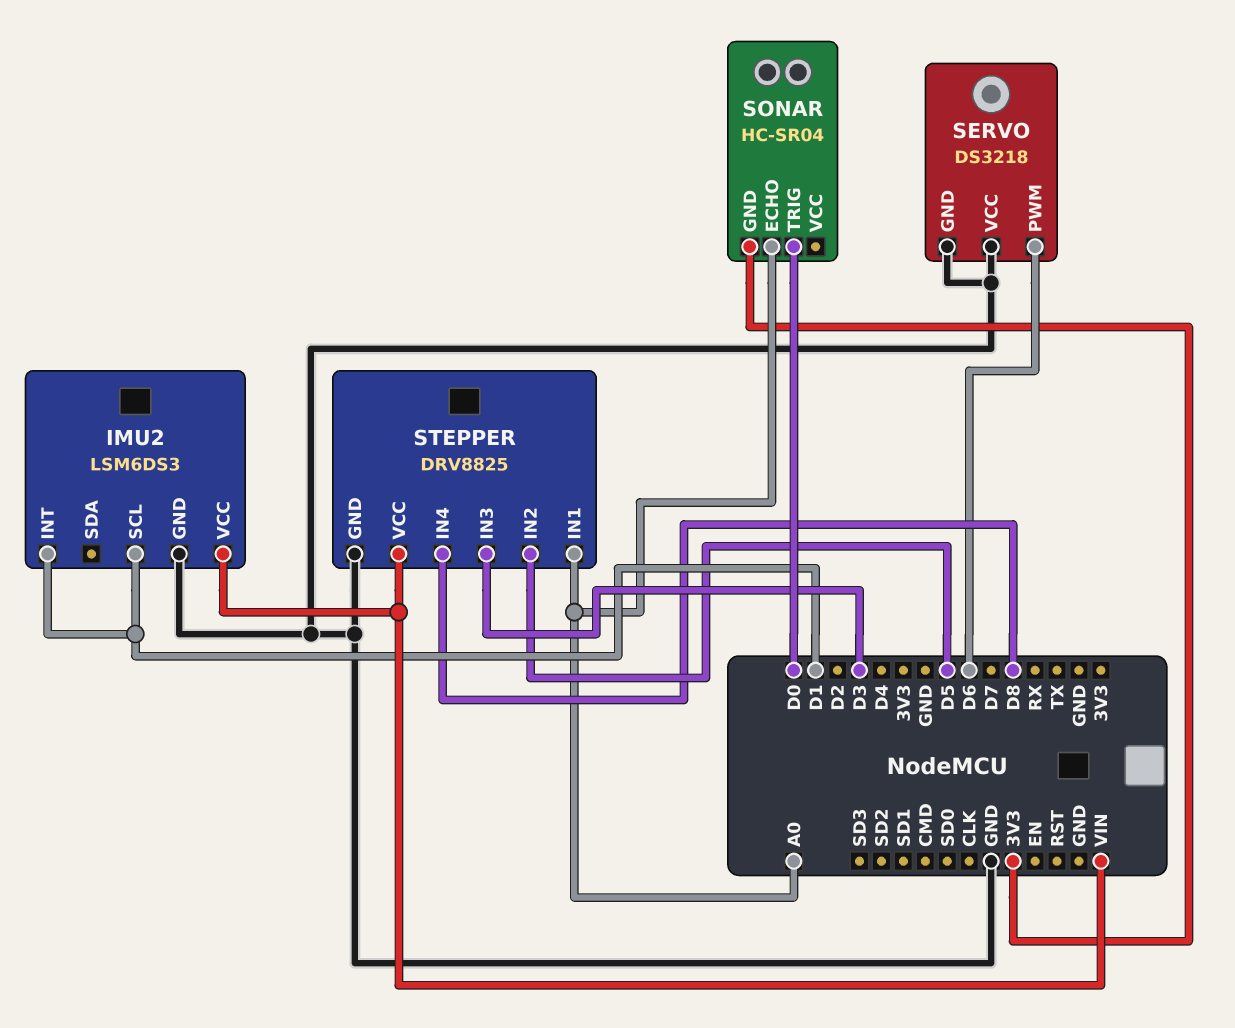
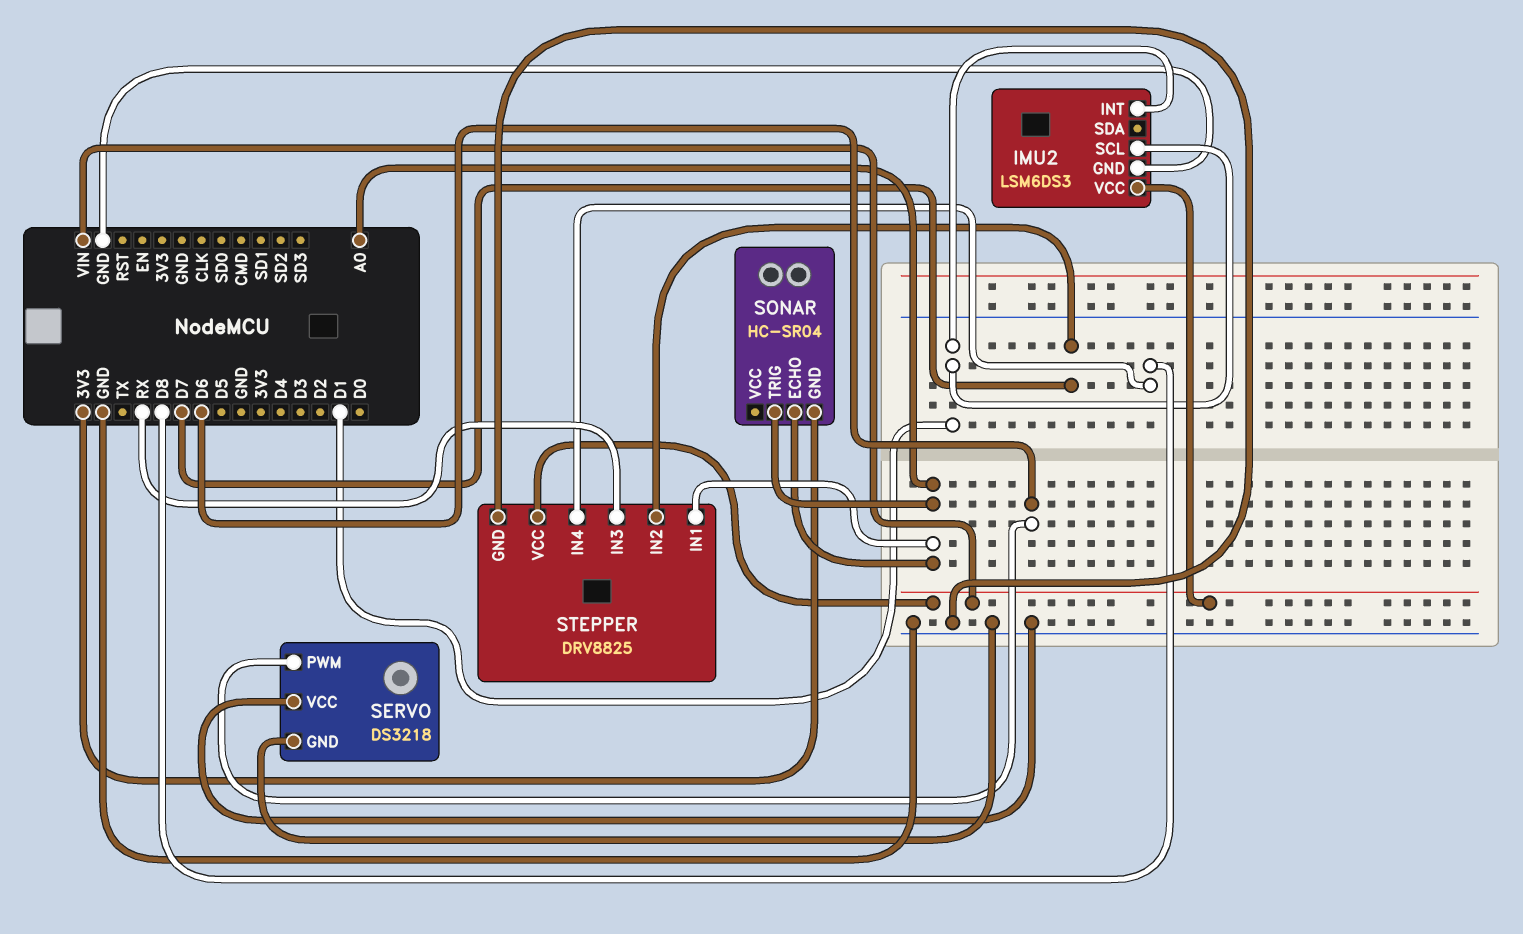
SONAR pin TRIG: D0 -> A0
STEPPER pin IN2: D5 -> D7
STEPPER pin IN3: D3 -> RX

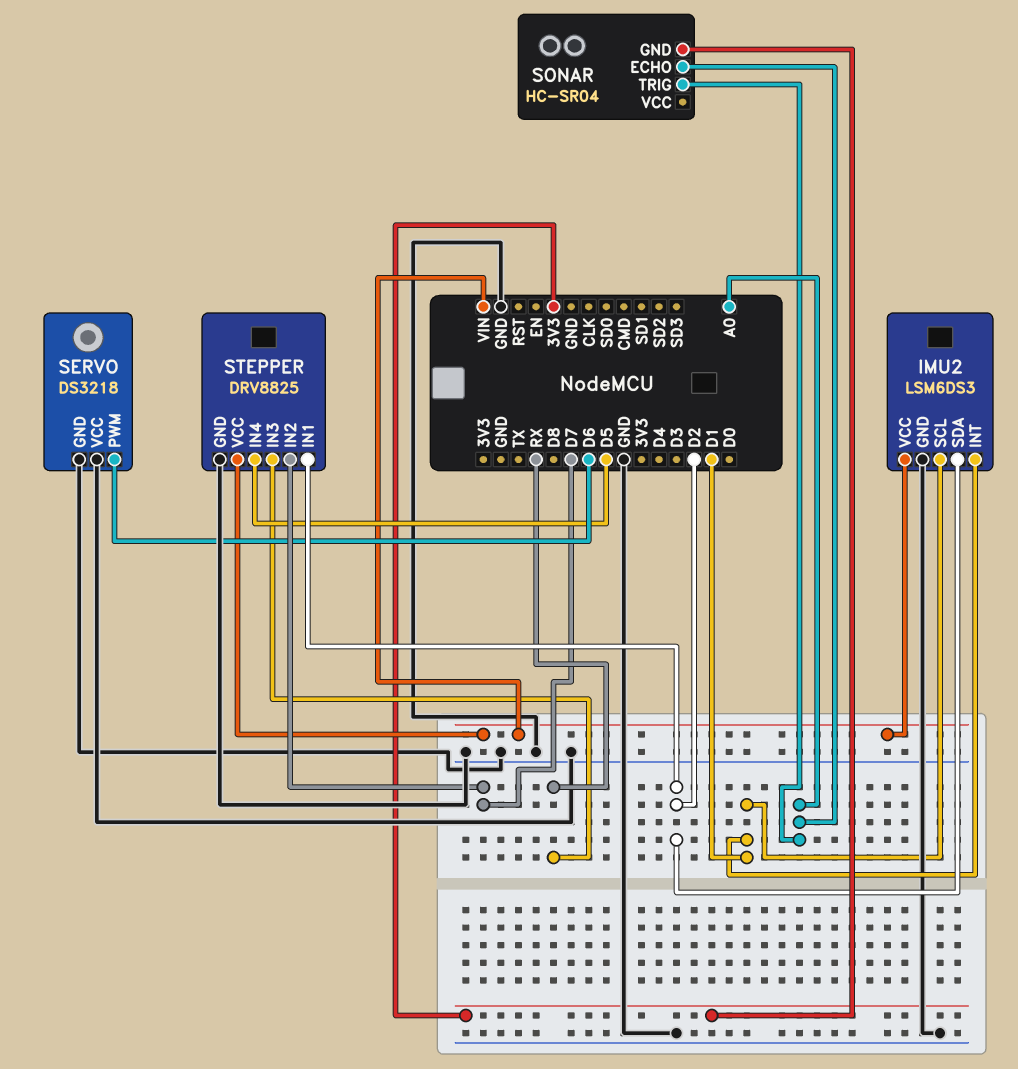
IMU2 pin SDA: none -> D2
STEPPER pin IN1: A0 -> D2
STEPPER pin IN4: D8 -> D5

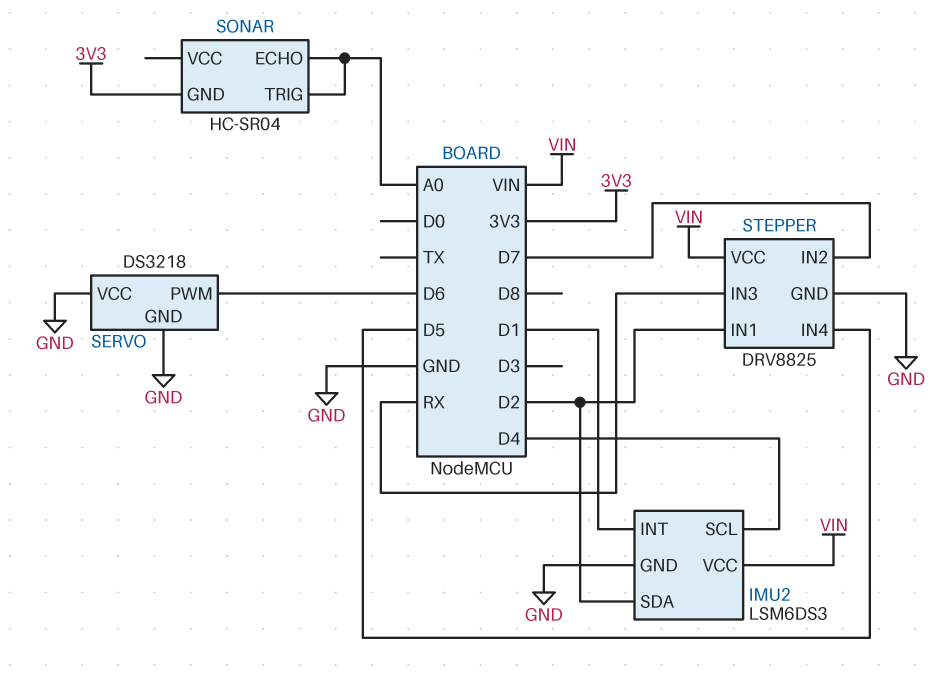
IMU2 pin SCL: D1 -> D4

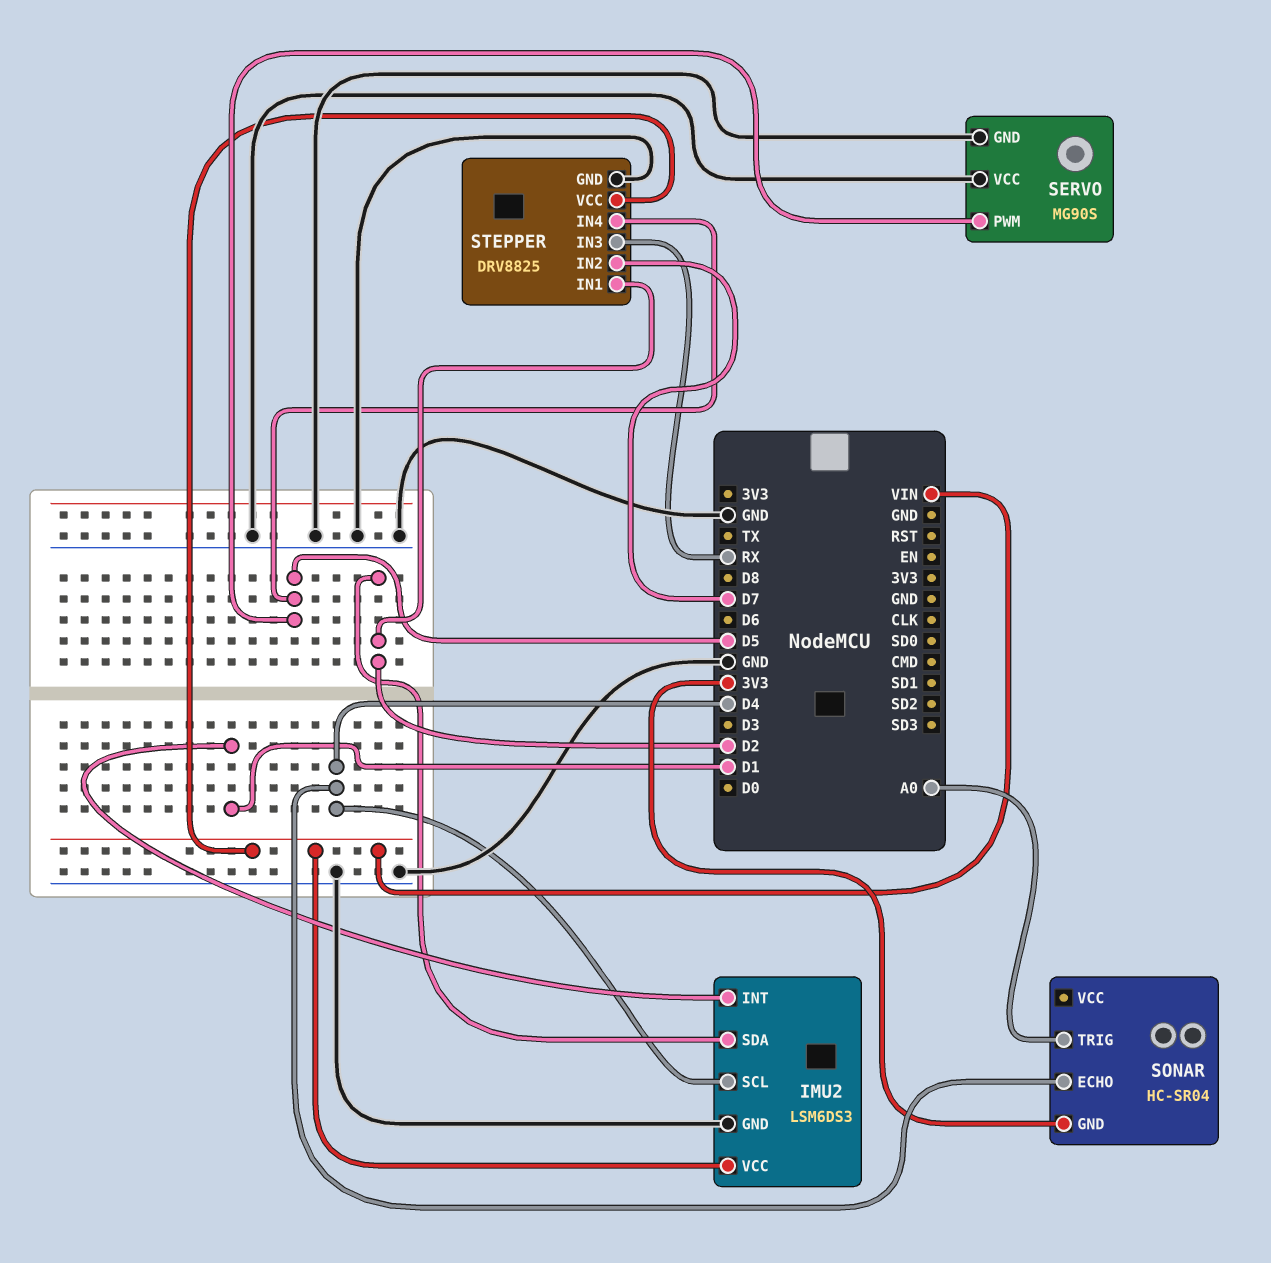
SERVO: DS3218 -> MG90S
SERVO pin PWM: D6 -> D5
SONAR pin ECHO: A0 -> D4

